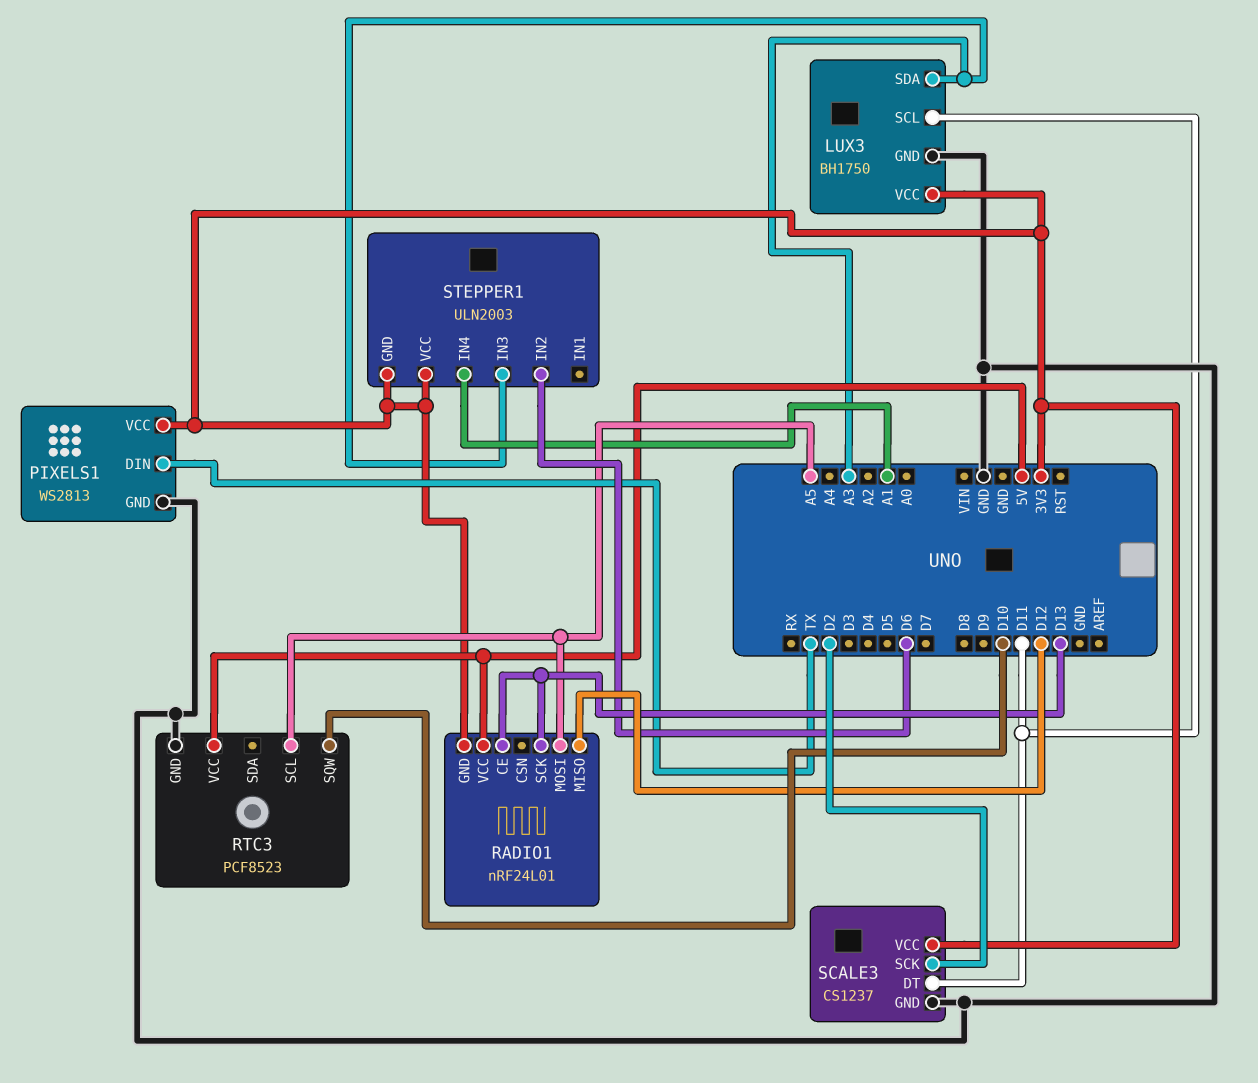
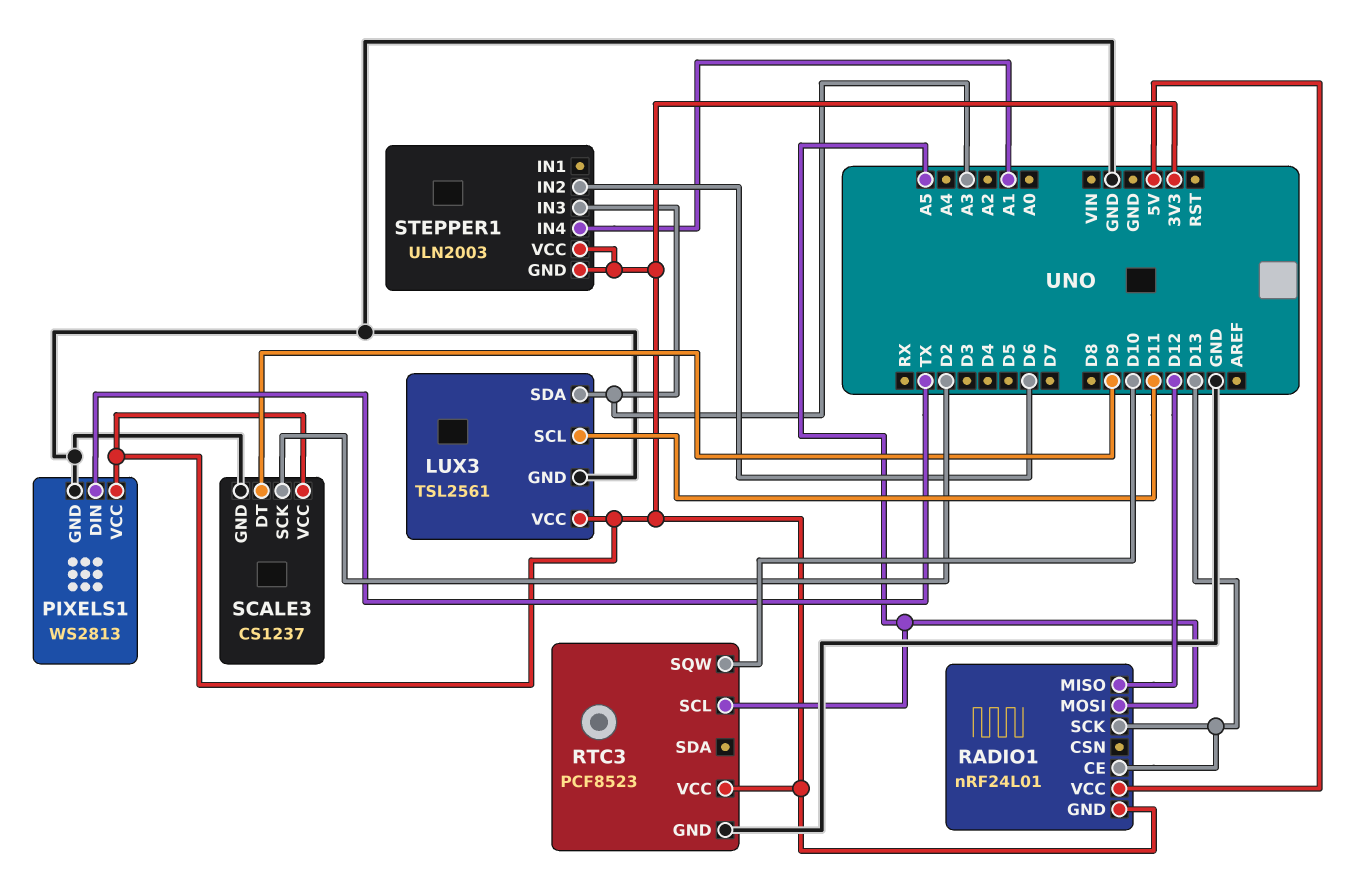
LUX3: BH1750 -> TSL2561
RTC3 pin VCC: 5V -> 3V3
SCALE3 pin DT: D11 -> D9

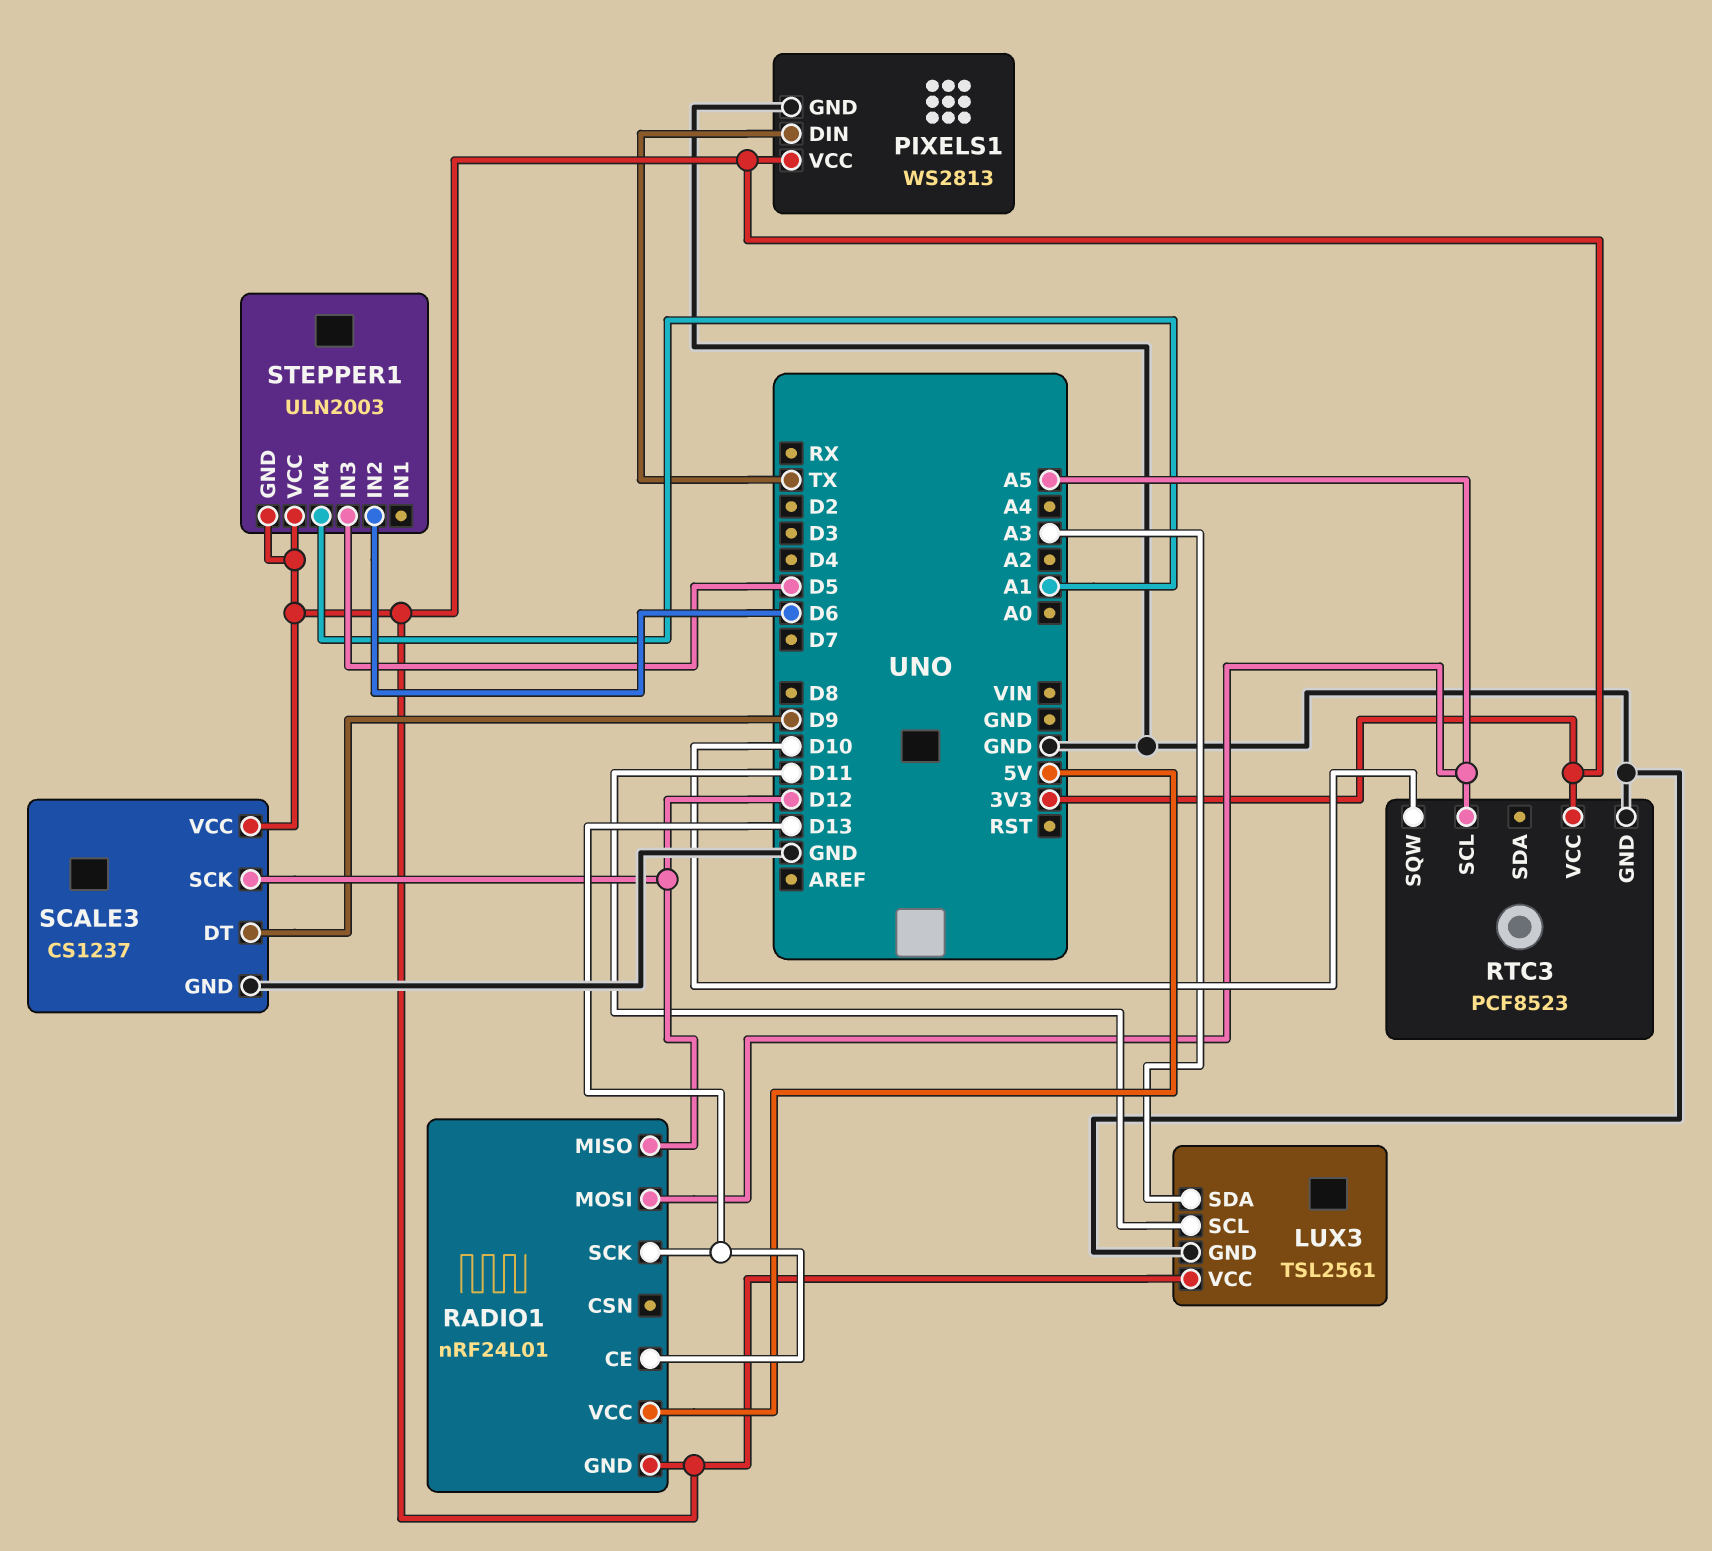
SCALE3 pin SCK: D2 -> D12
STEPPER1 pin IN3: A3 -> D5

